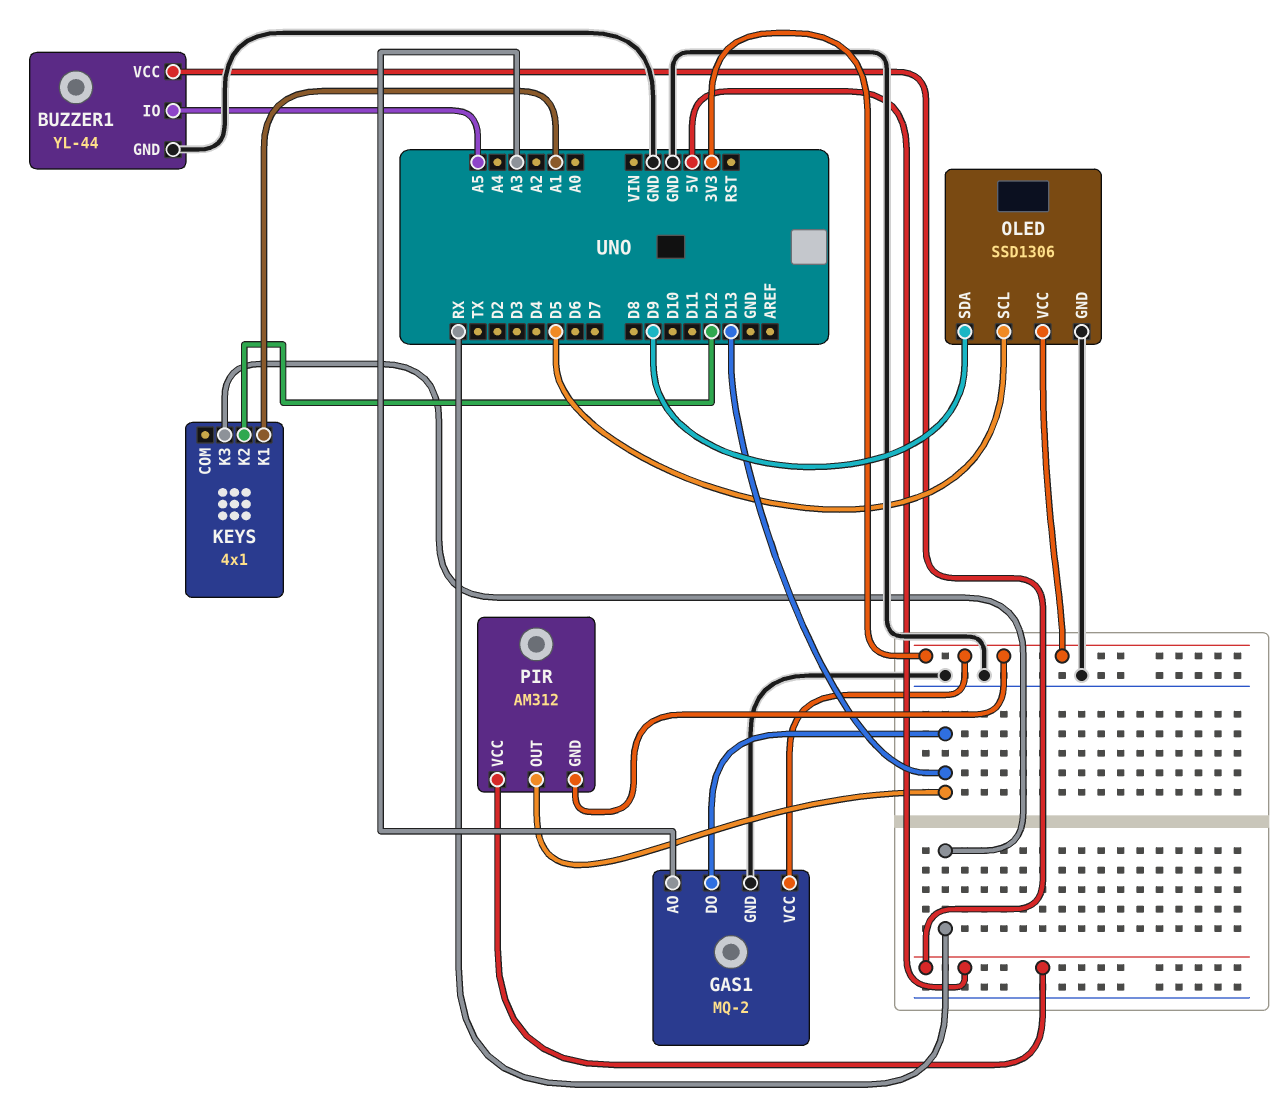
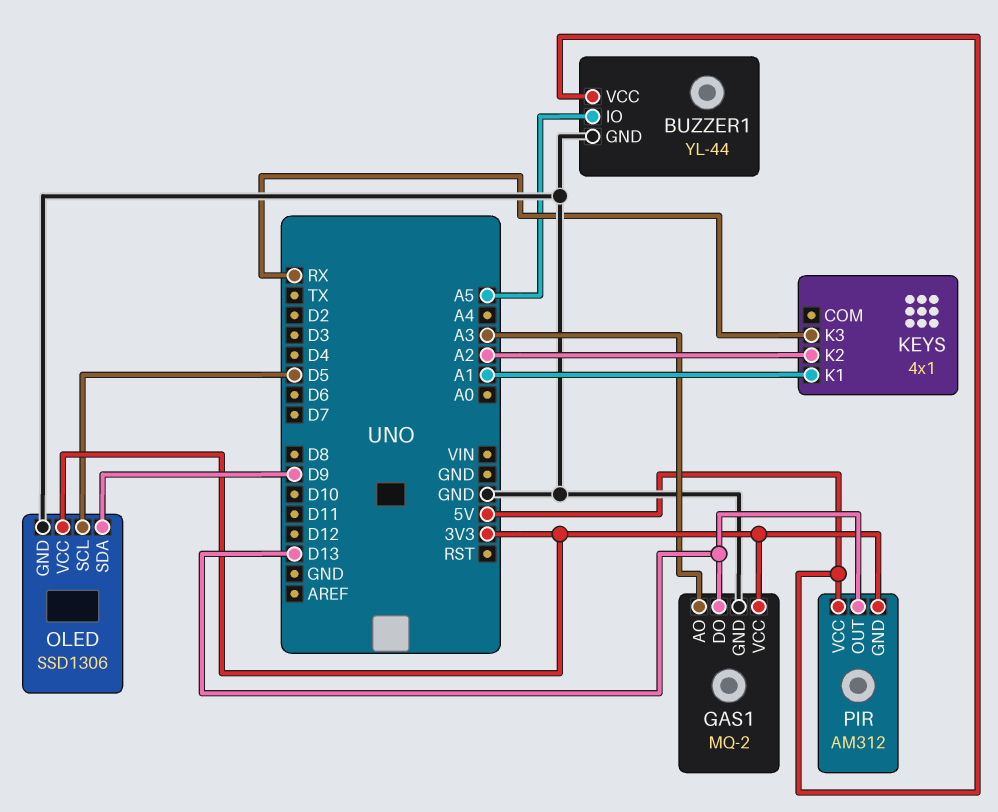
KEYS pin K2: D12 -> A2

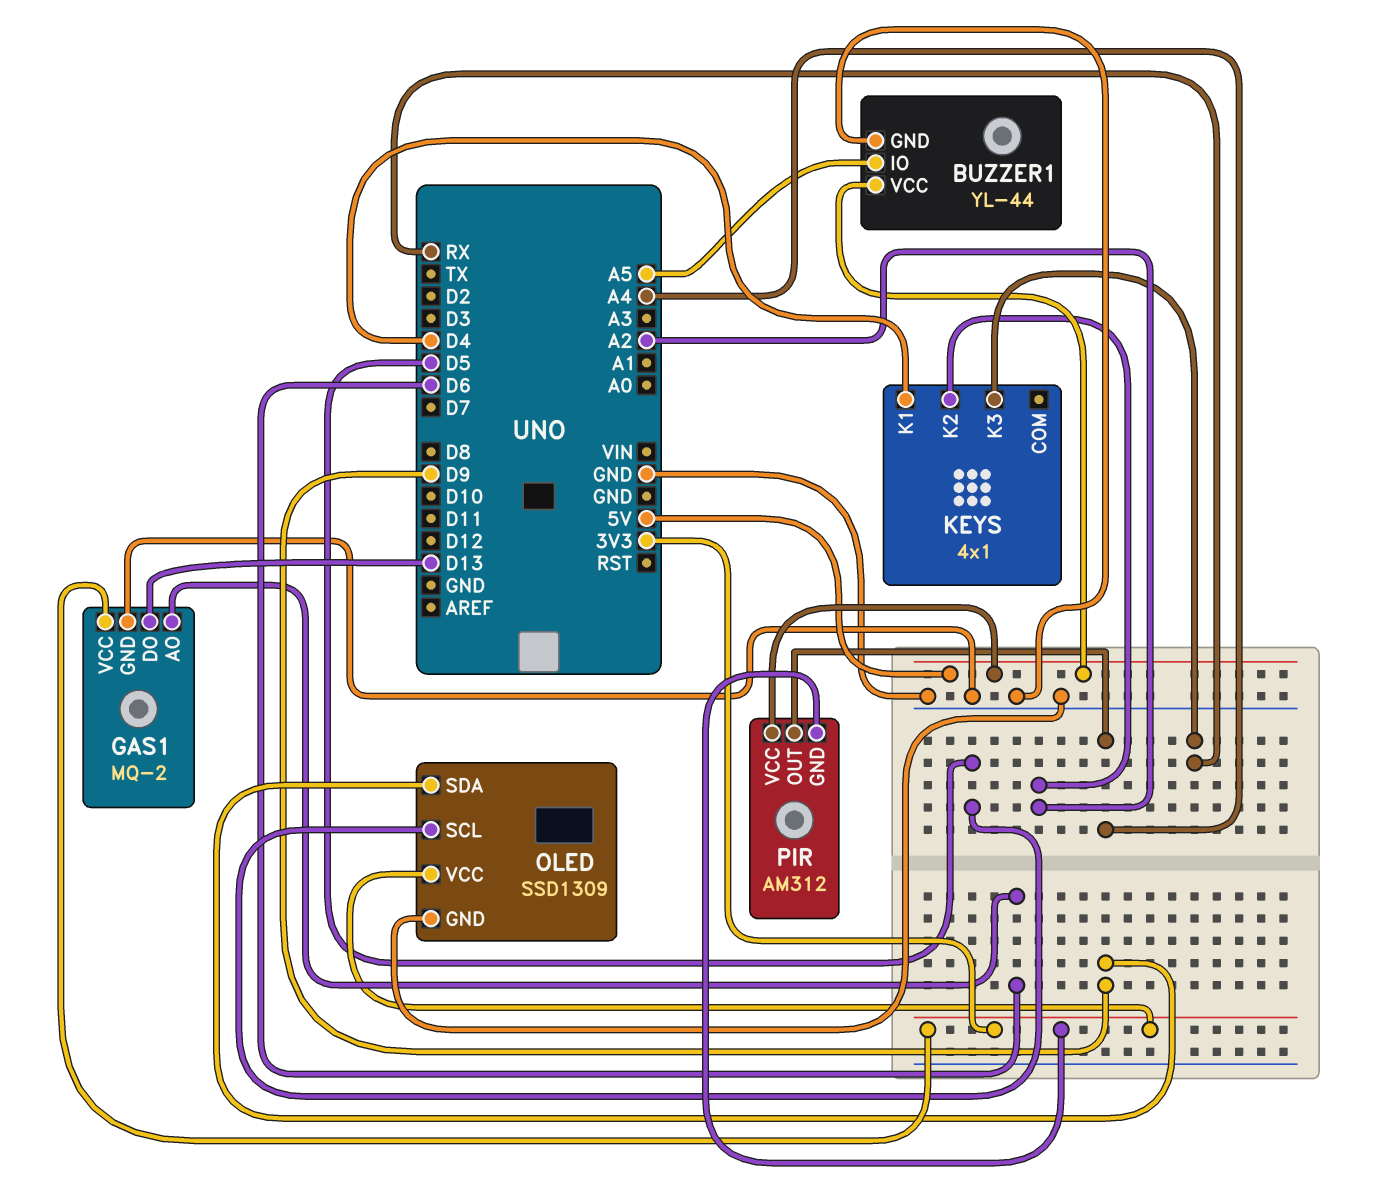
GAS1 pin AO: A3 -> D6
KEYS pin K1: A1 -> D4
OLED: SSD1306 -> SSD1309
PIR pin OUT: D13 -> A4

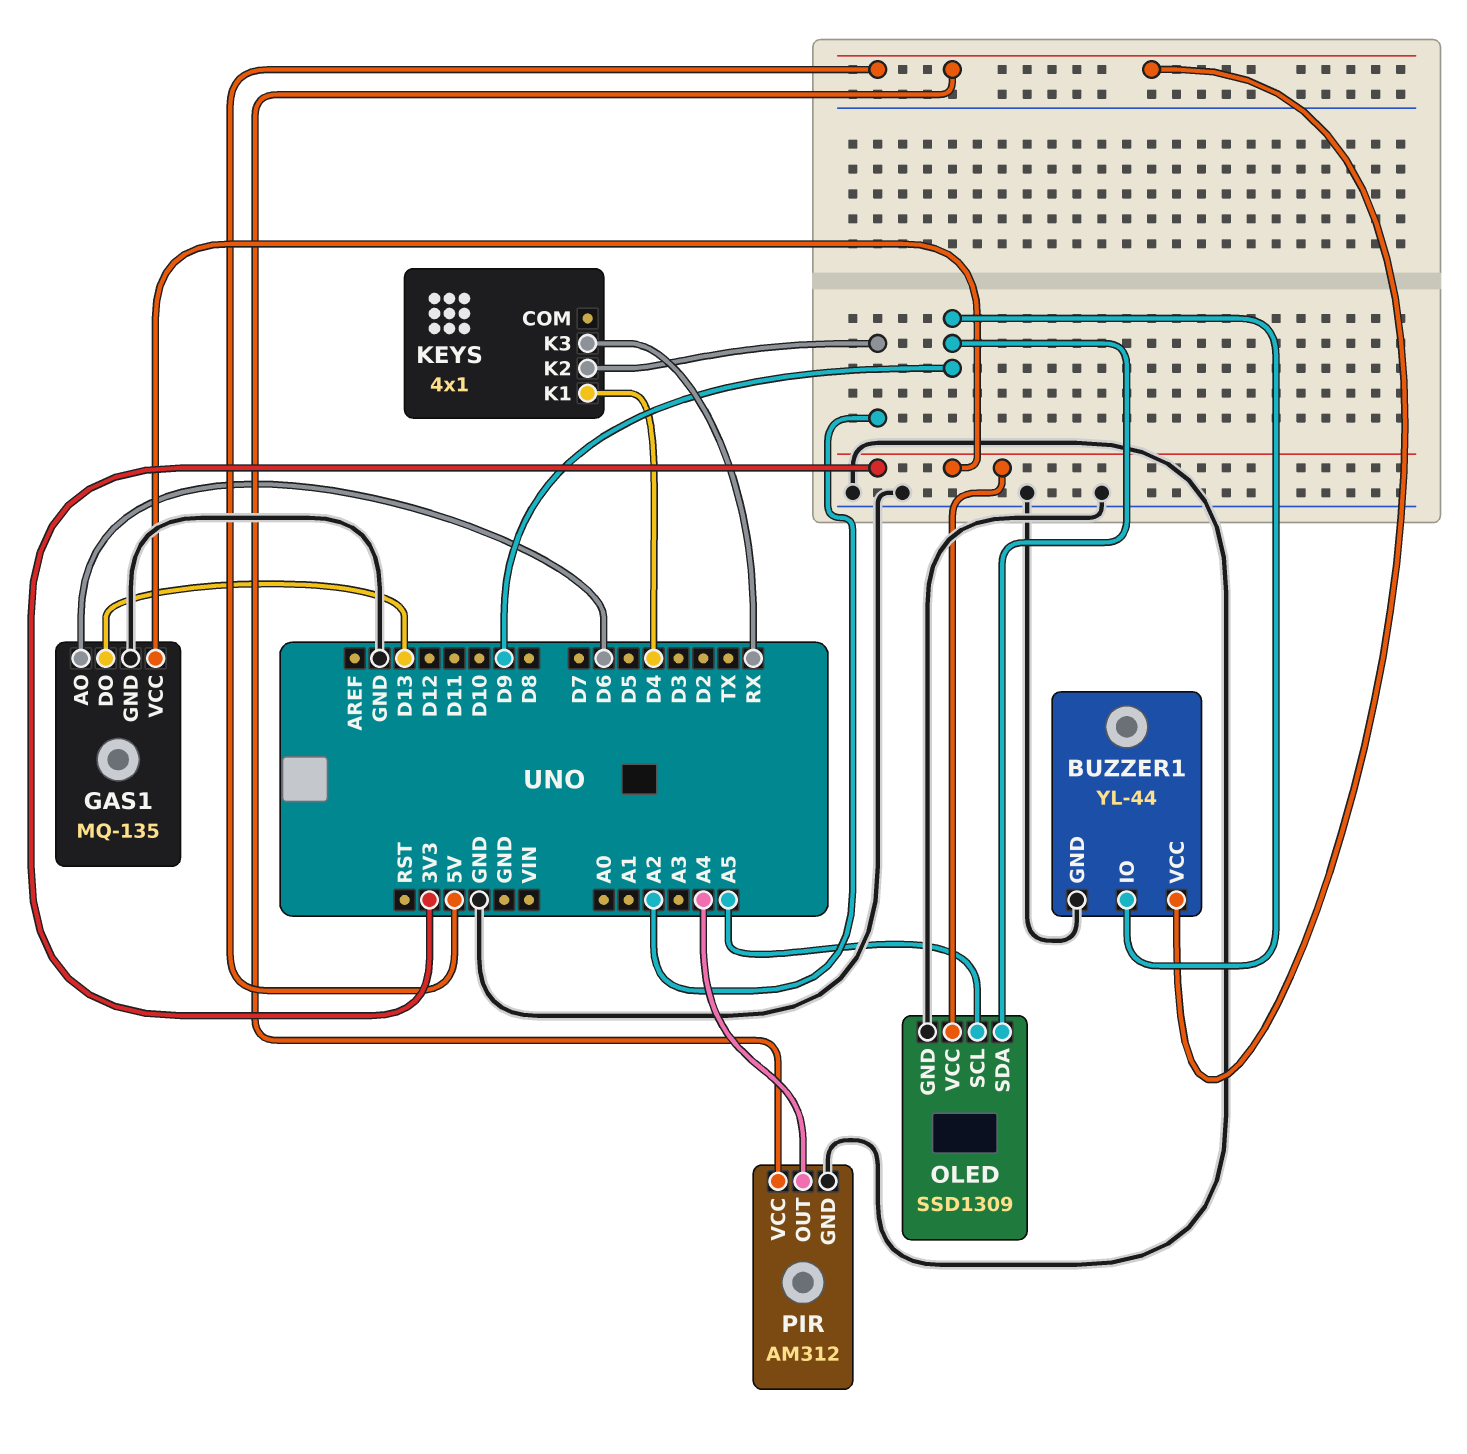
BUZZER1 pin IO: A5 -> D9
GAS1: MQ-2 -> MQ-135
OLED pin SCL: D5 -> A5
PIR pin GND: 3V3 -> GND

